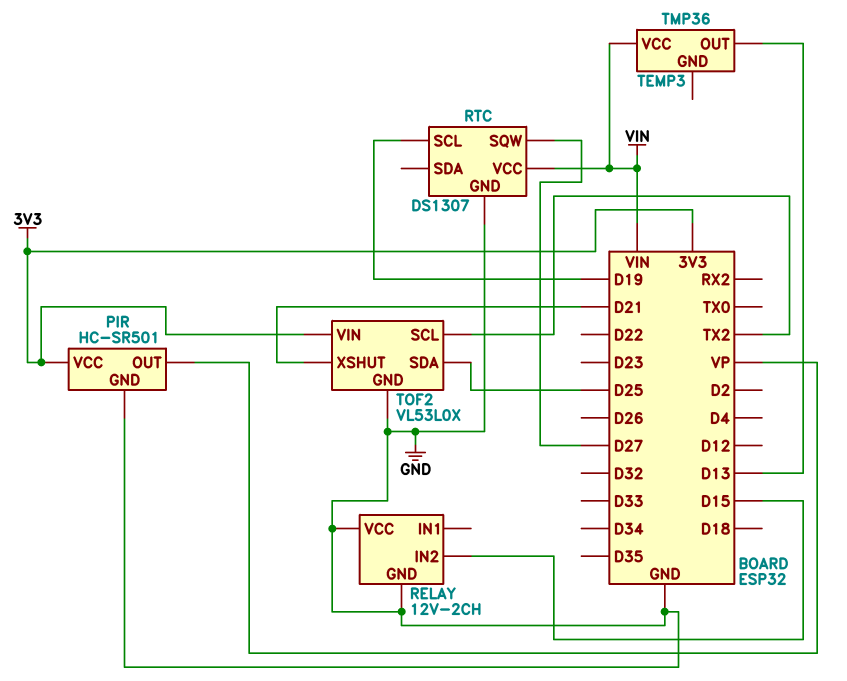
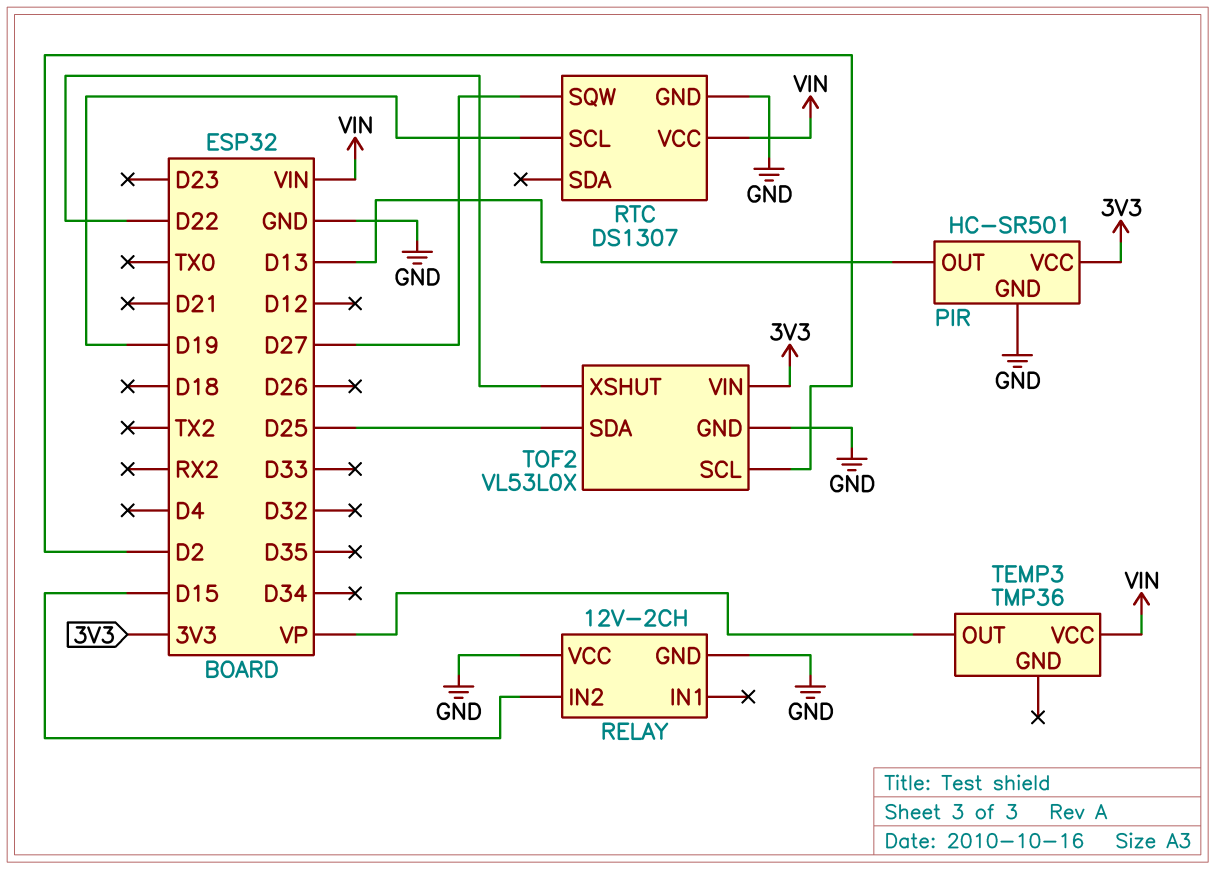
PIR pin OUT: VP -> D13
TEMP3 pin OUT: D13 -> VP
TOF2 pin SCL: TX2 -> D2
TOF2 pin XSHUT: D21 -> D22

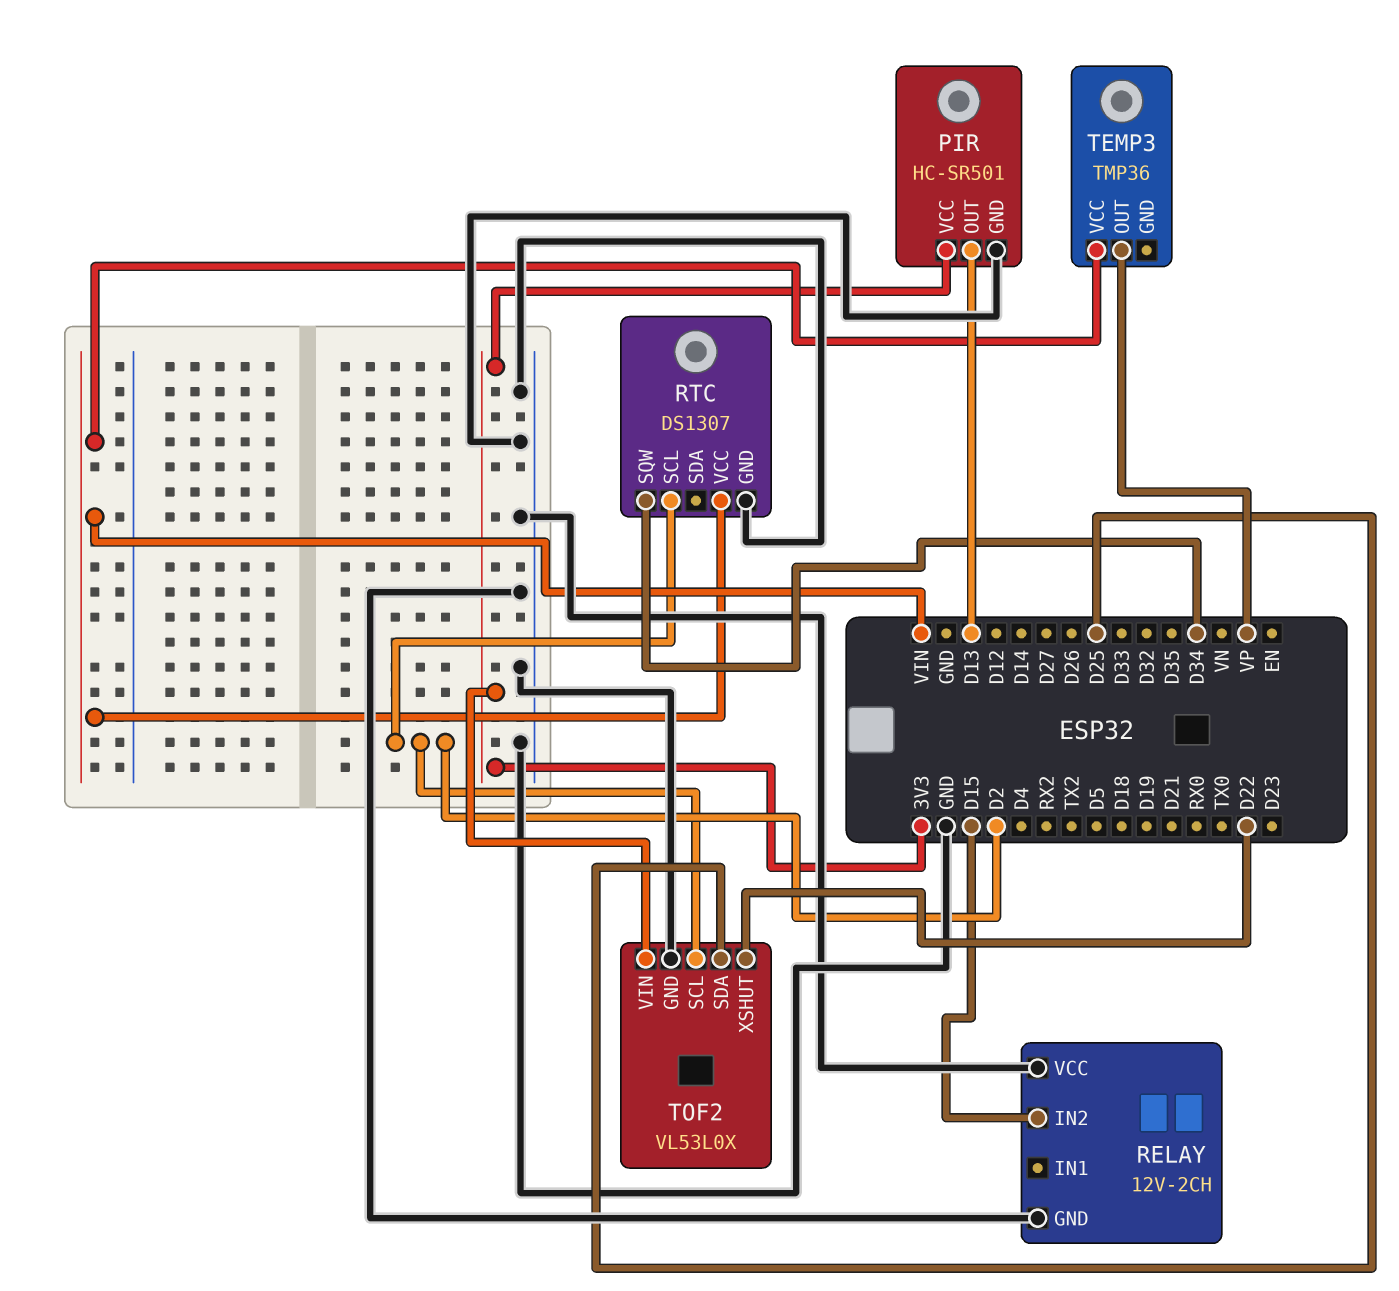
RTC pin SCL: D19 -> D2
RTC pin SQW: D27 -> D34

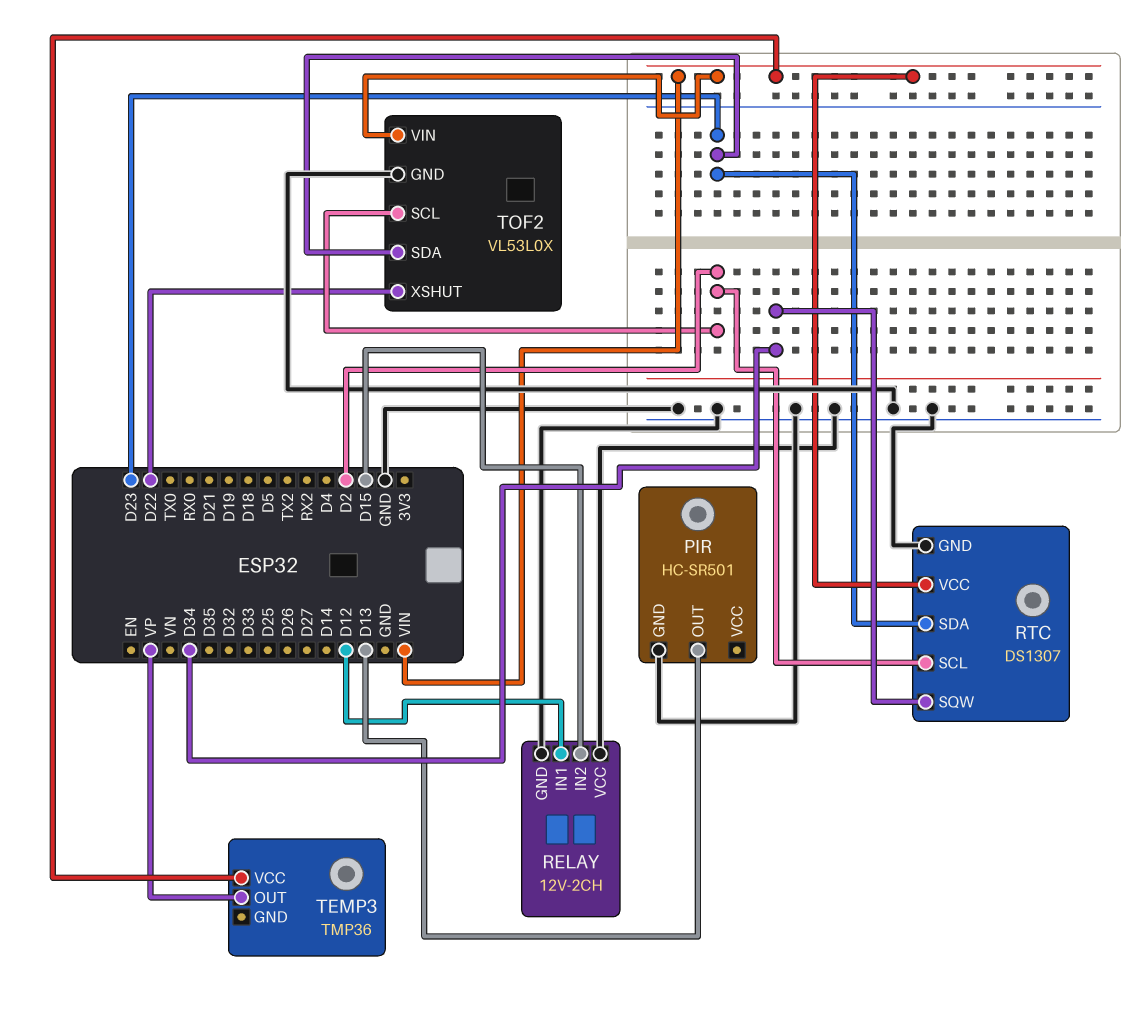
PIR pin VCC: 3V3 -> none
RELAY pin IN1: none -> D12
RTC pin SDA: none -> D23
TOF2 pin SDA: D25 -> D23
TOF2 pin VIN: 3V3 -> VIN

